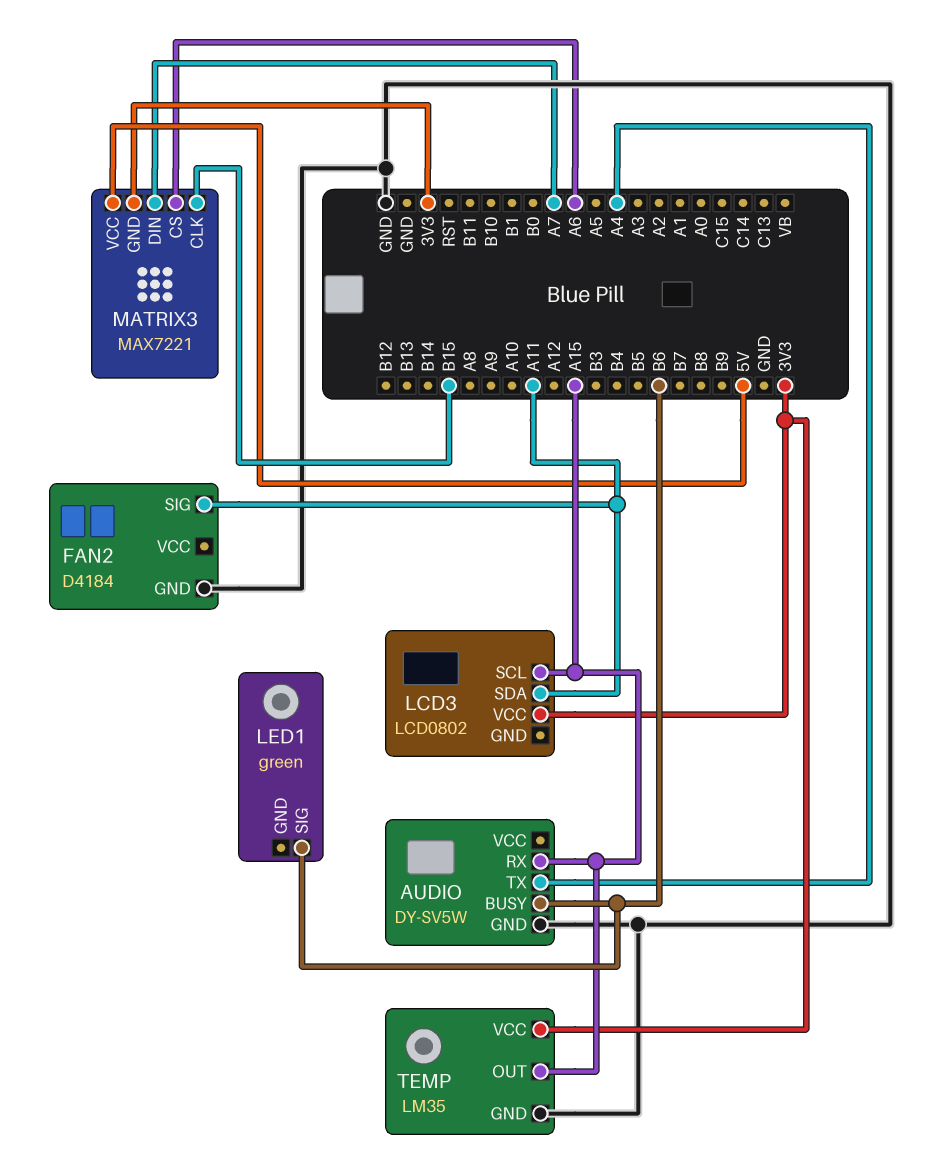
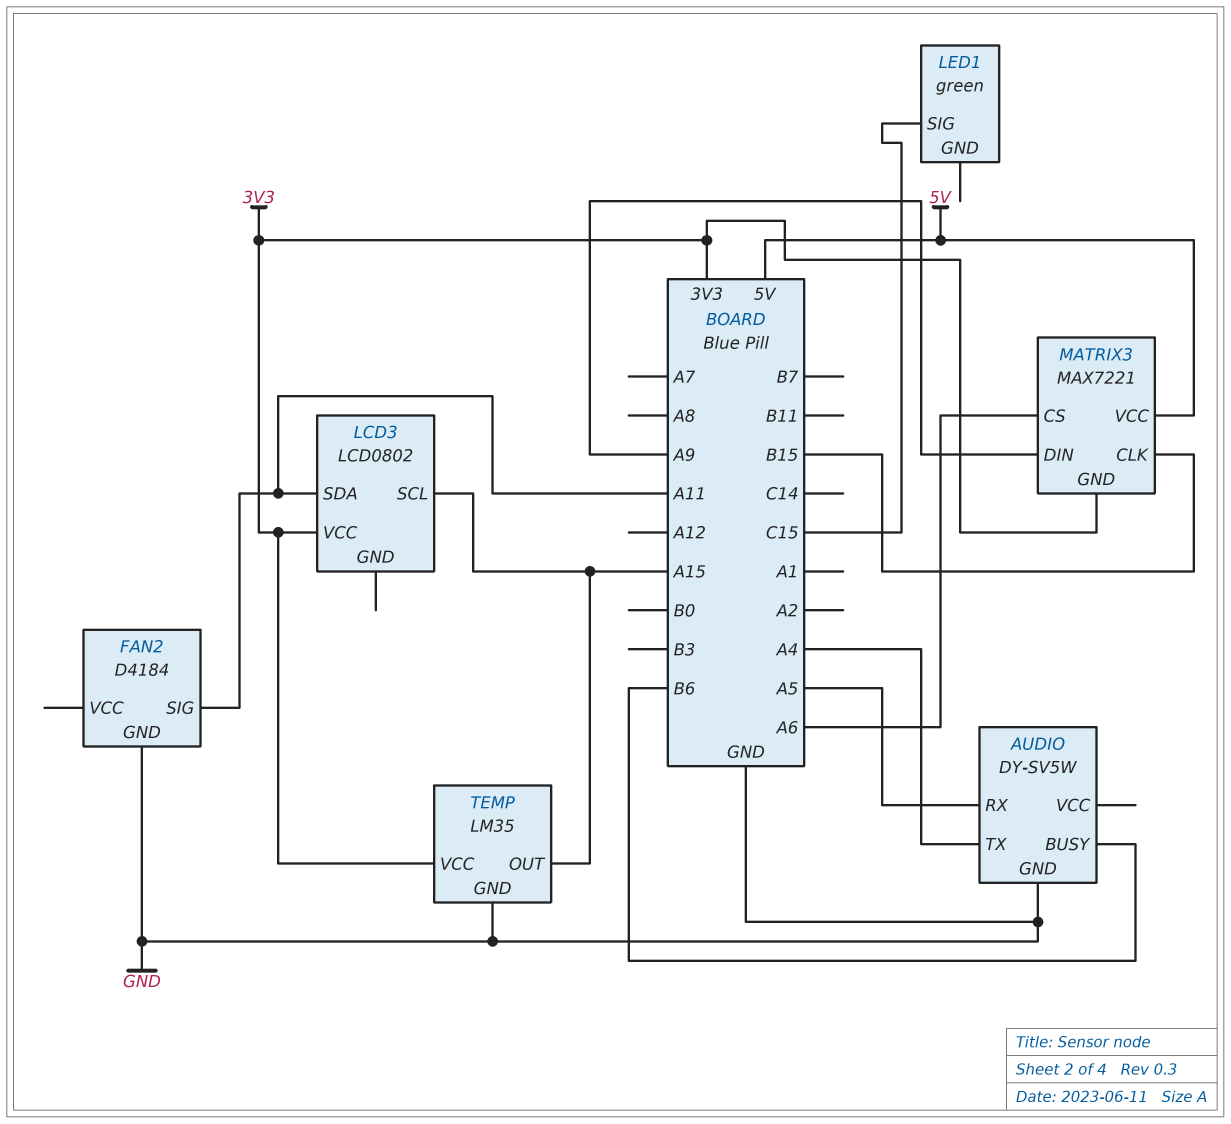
AUDIO pin RX: A15 -> A5
LED1 pin SIG: B6 -> C15
MATRIX3 pin DIN: A7 -> A9

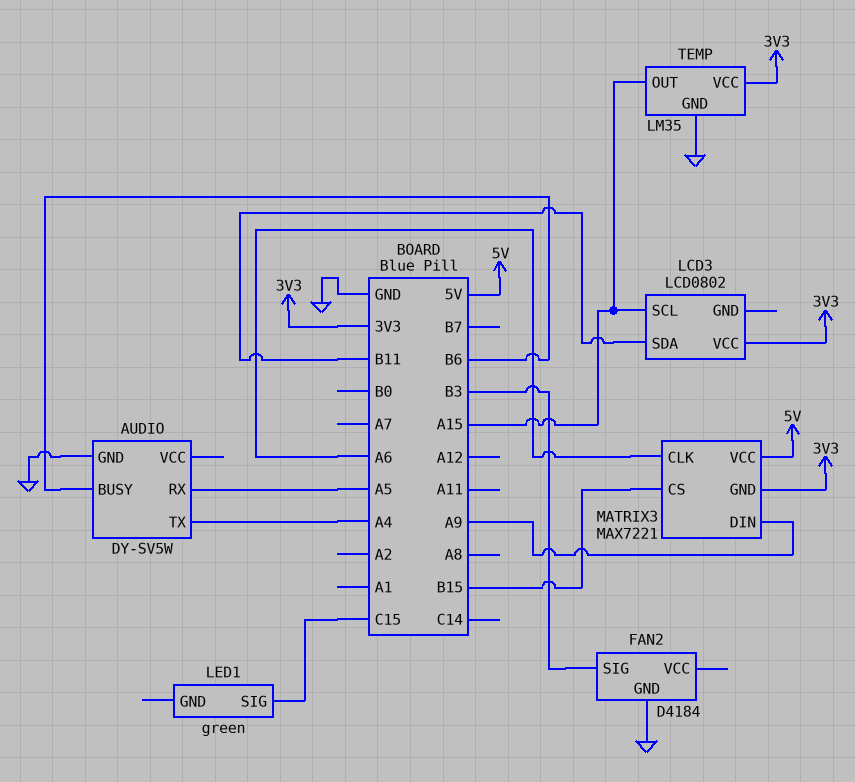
FAN2 pin SIG: A11 -> B3
LCD3 pin SDA: A11 -> B11
MATRIX3 pin CLK: B15 -> A6
MATRIX3 pin CS: A6 -> B15

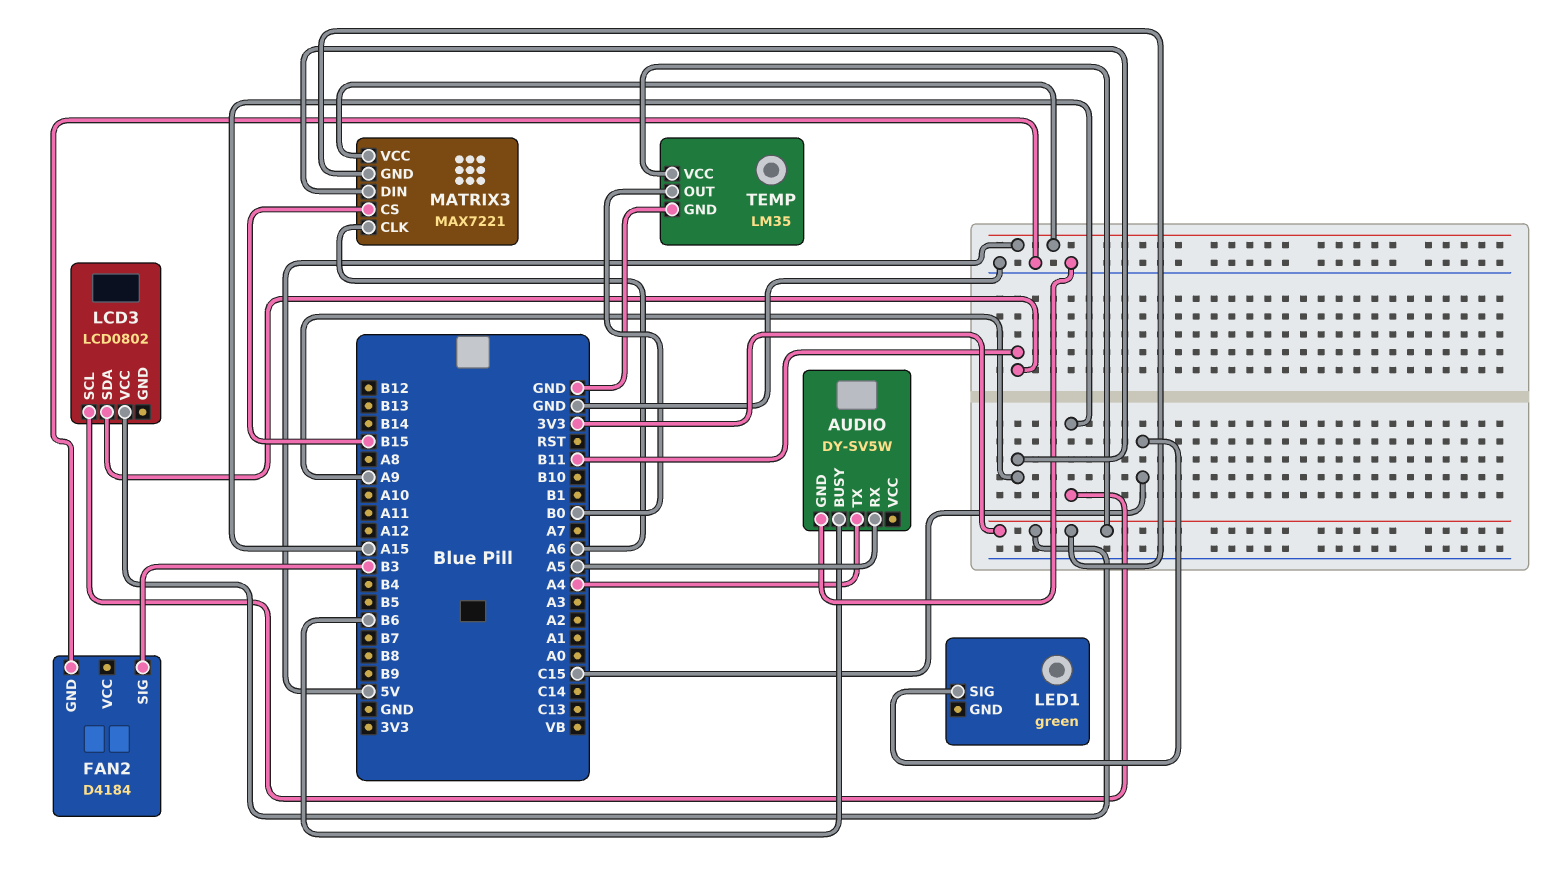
TEMP pin OUT: A15 -> B0

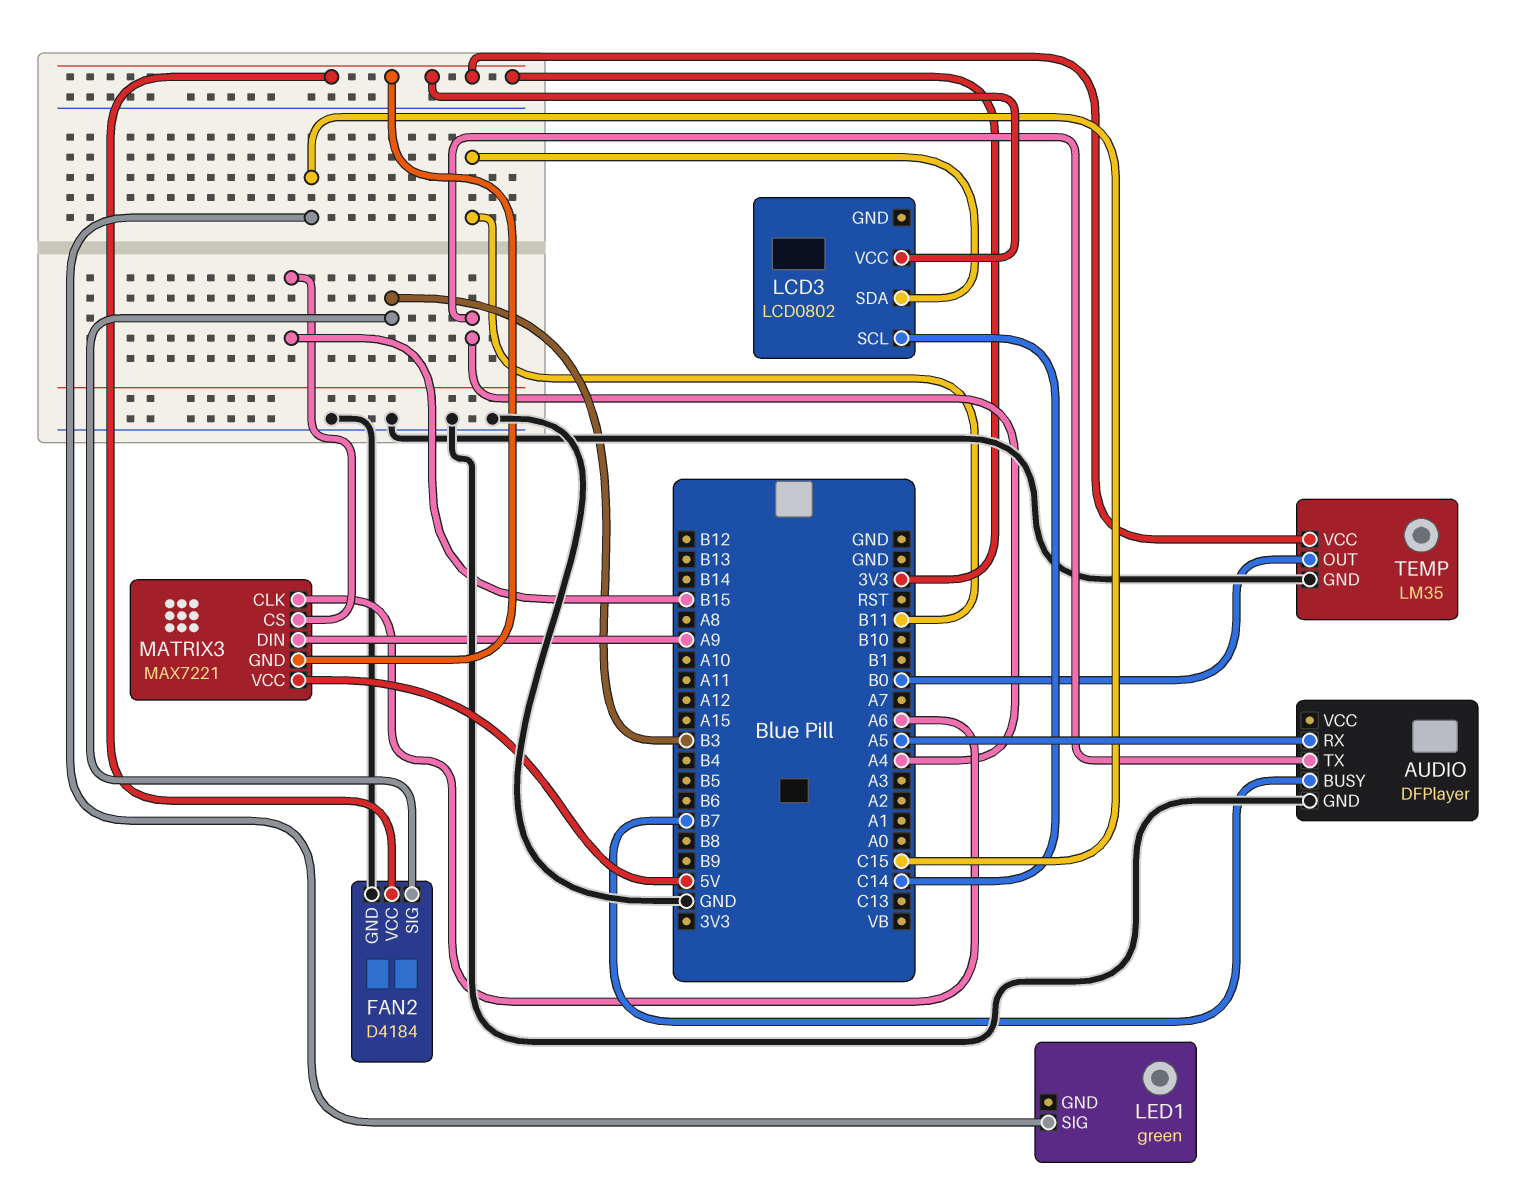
AUDIO: DY-SV5W -> DFPlayer
AUDIO pin BUSY: B6 -> B7
FAN2 pin VCC: none -> 3V3
LCD3 pin SCL: A15 -> C14

